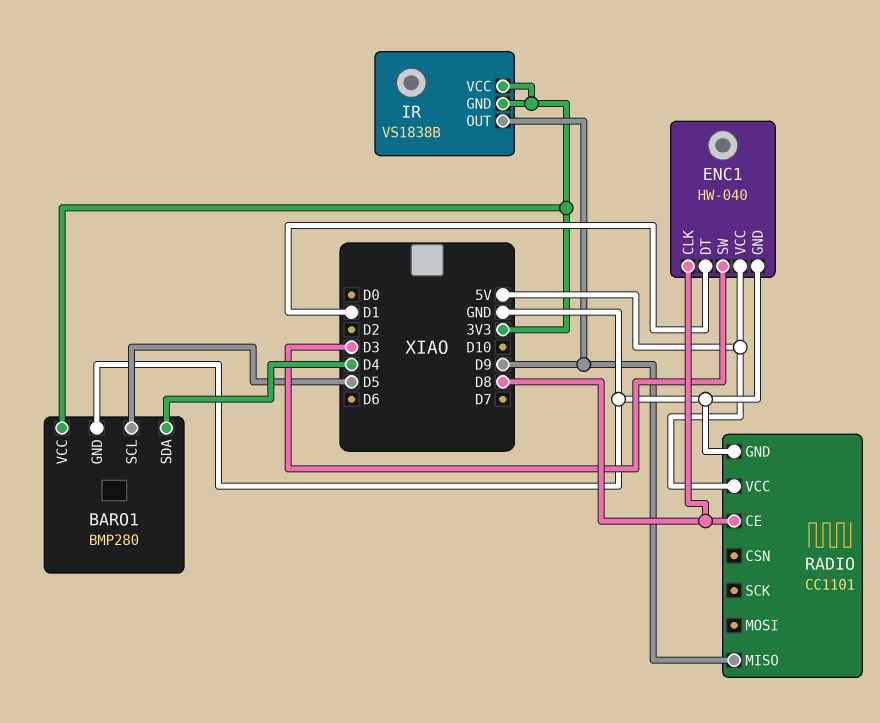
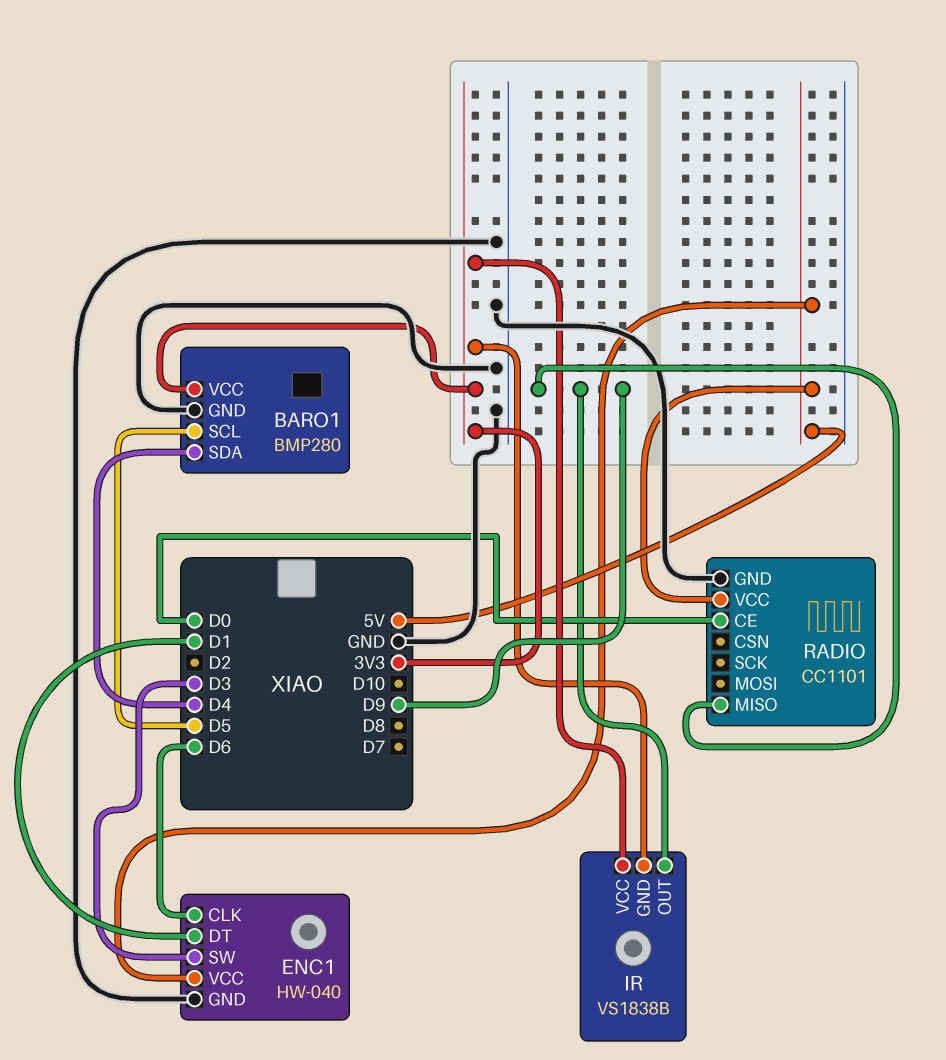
ENC1 pin CLK: D8 -> D6
RADIO pin CE: D8 -> D0

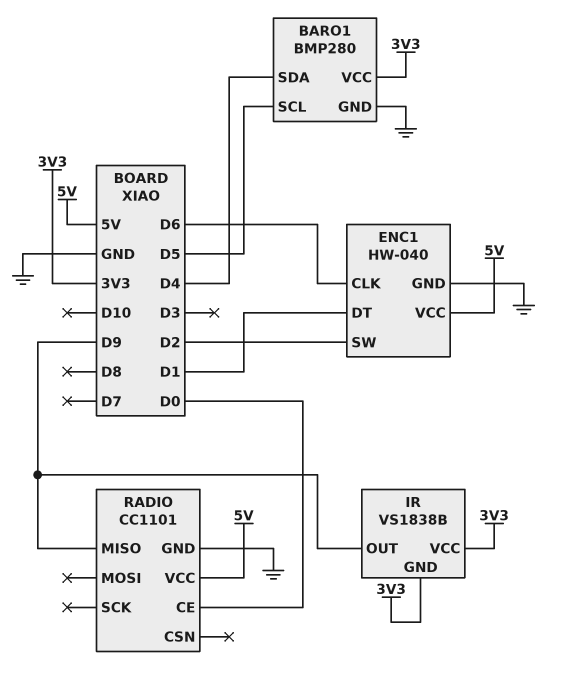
ENC1 pin SW: D3 -> D2

